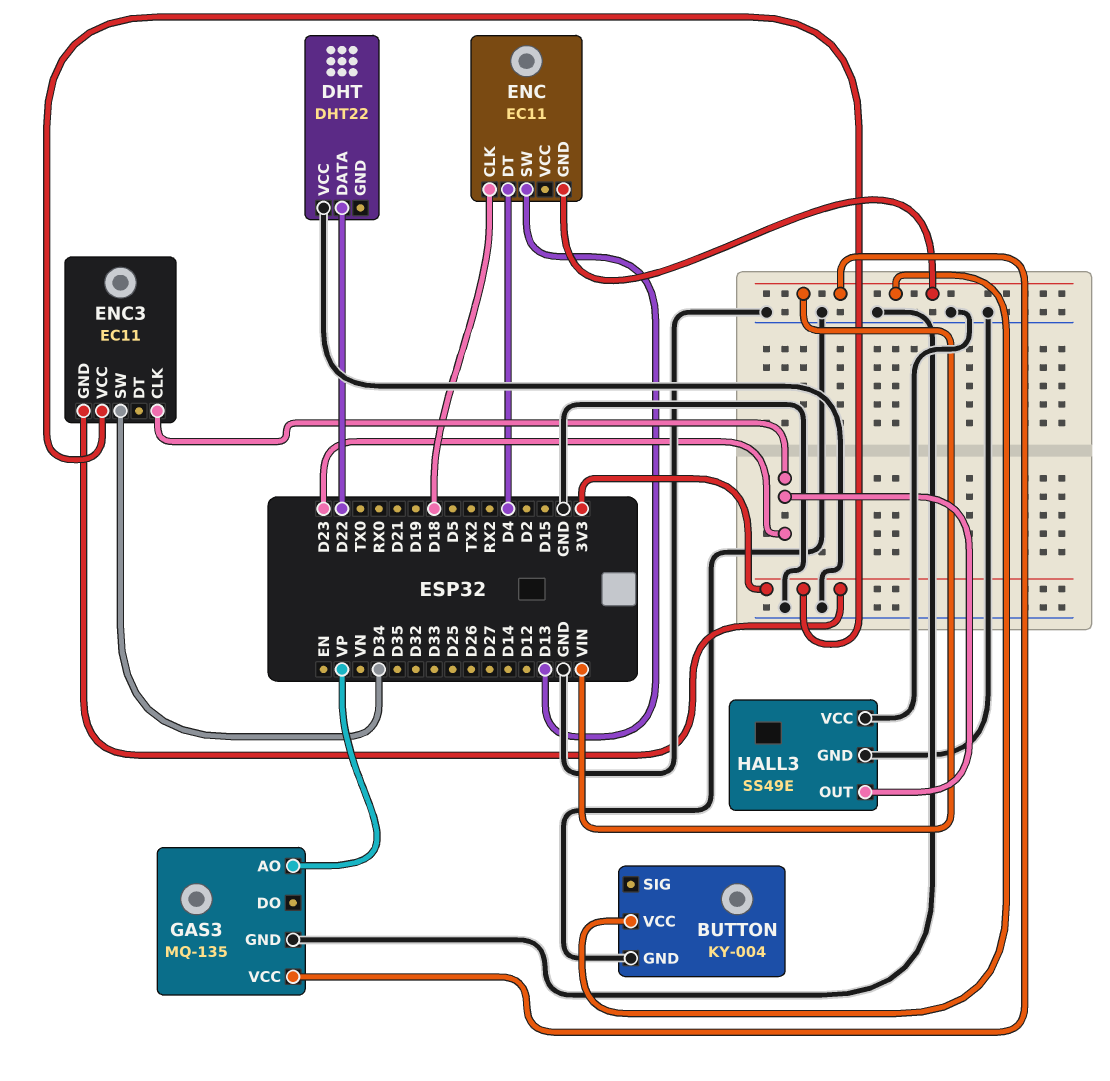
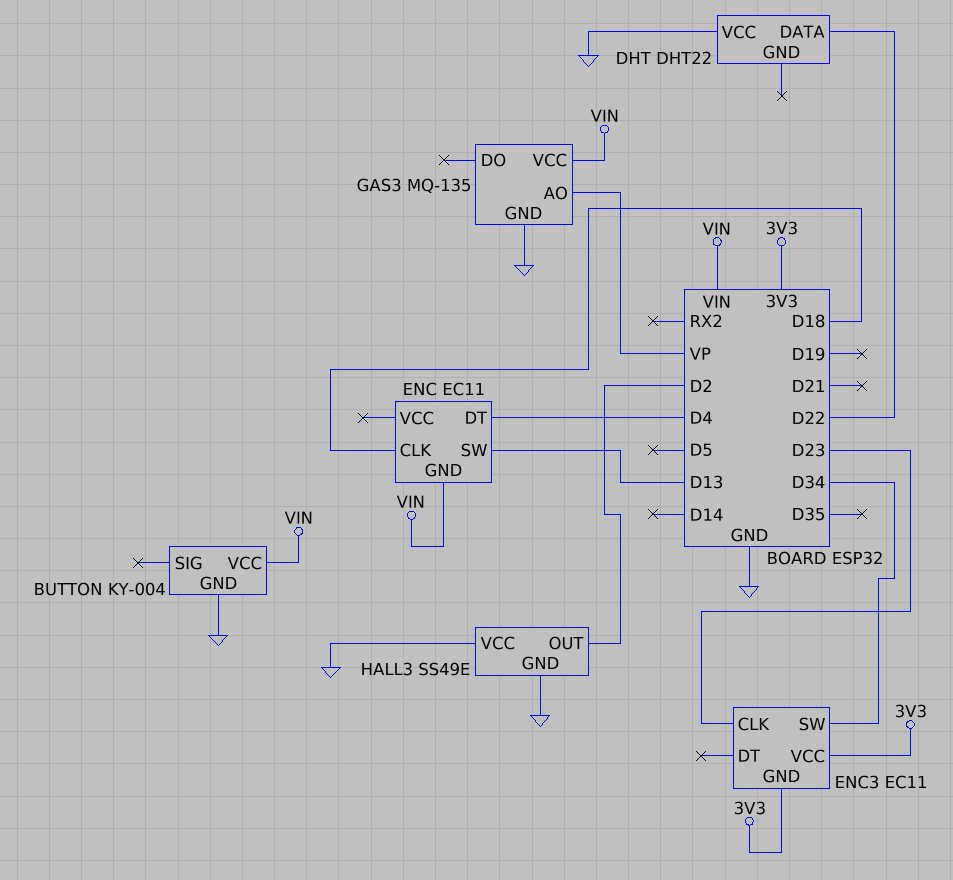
HALL3 pin OUT: D23 -> D2

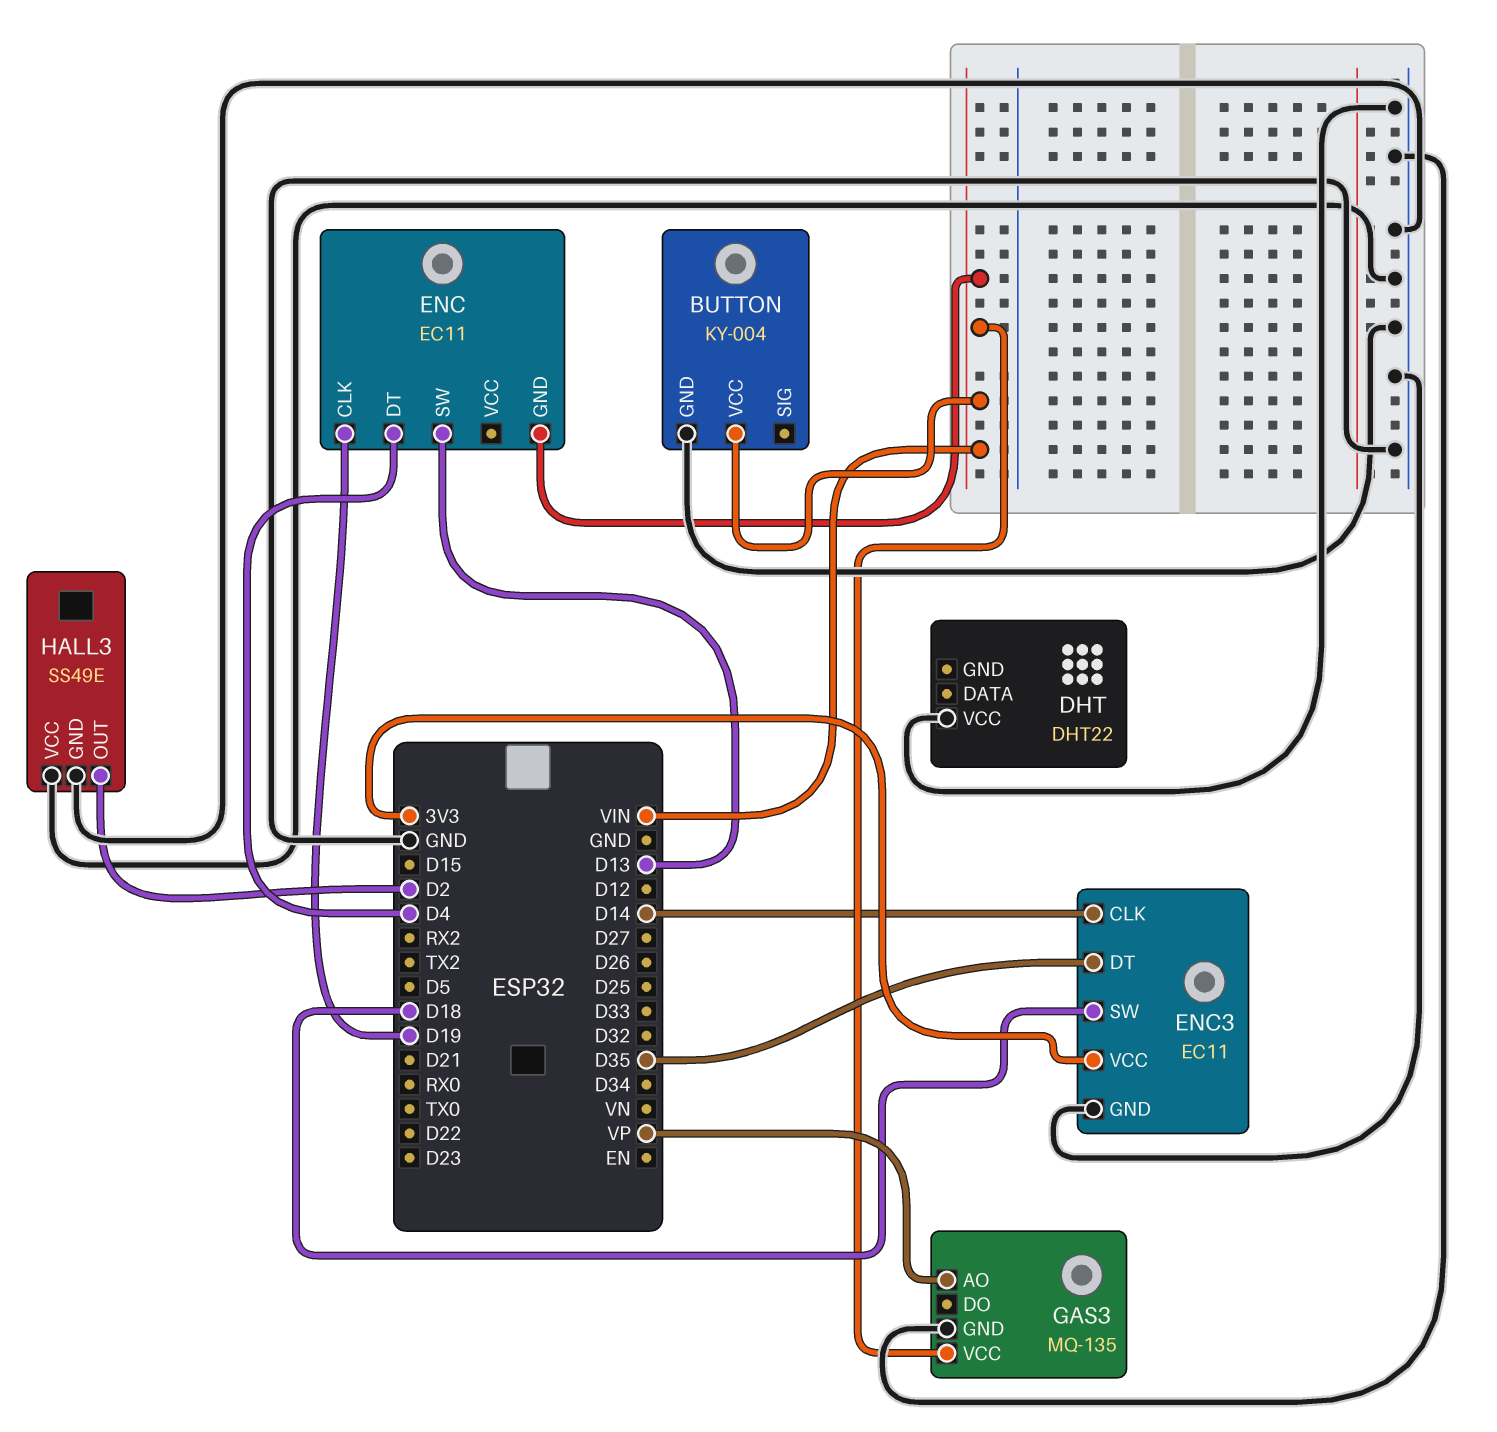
DHT pin DATA: D22 -> none
ENC pin CLK: D18 -> D19
ENC3 pin CLK: D23 -> D14
ENC3 pin DT: none -> D35
ENC3 pin GND: 3V3 -> GND
ENC3 pin SW: D34 -> D18

